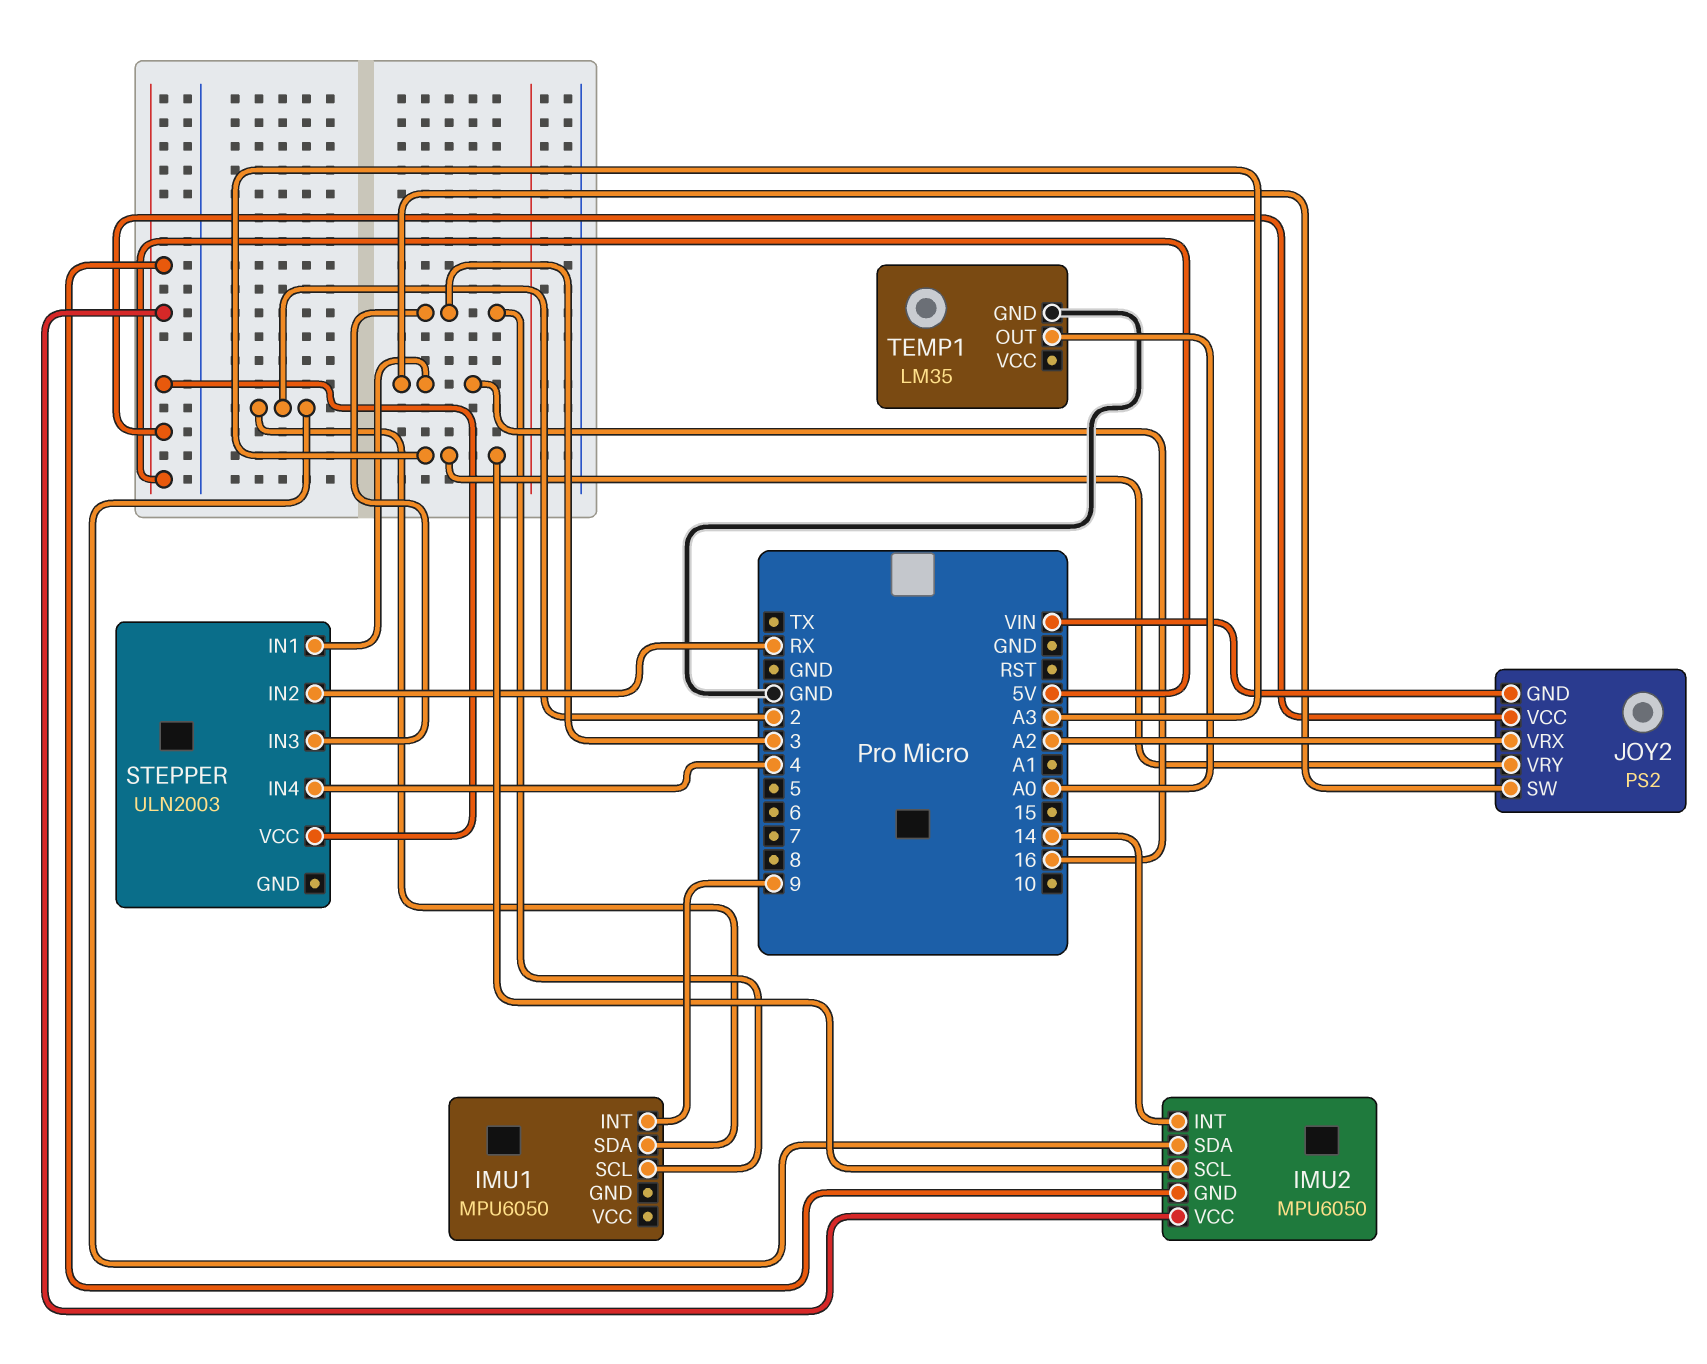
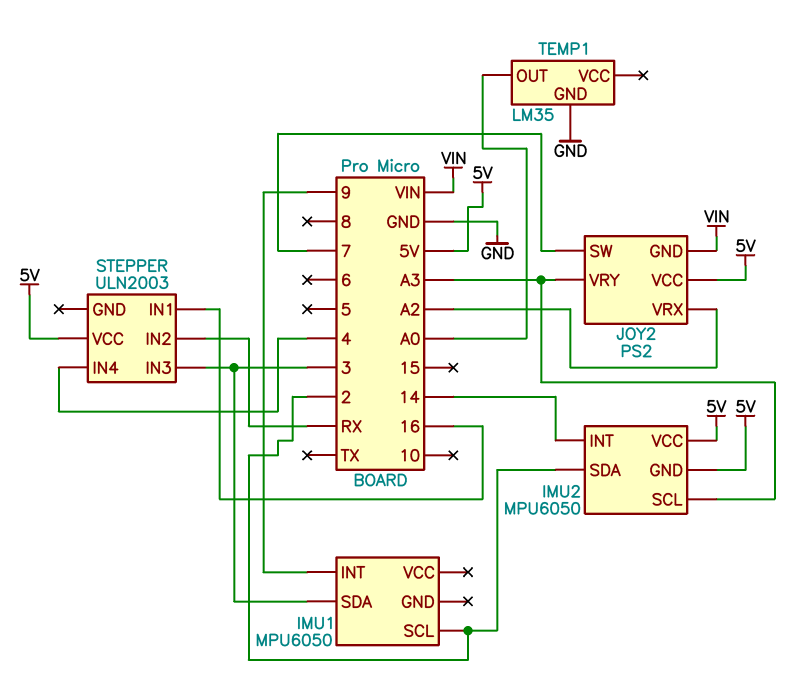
IMU1 pin SCL: 3 -> 2
IMU1 pin SDA: 2 -> 3
JOY2 pin SW: 16 -> 7

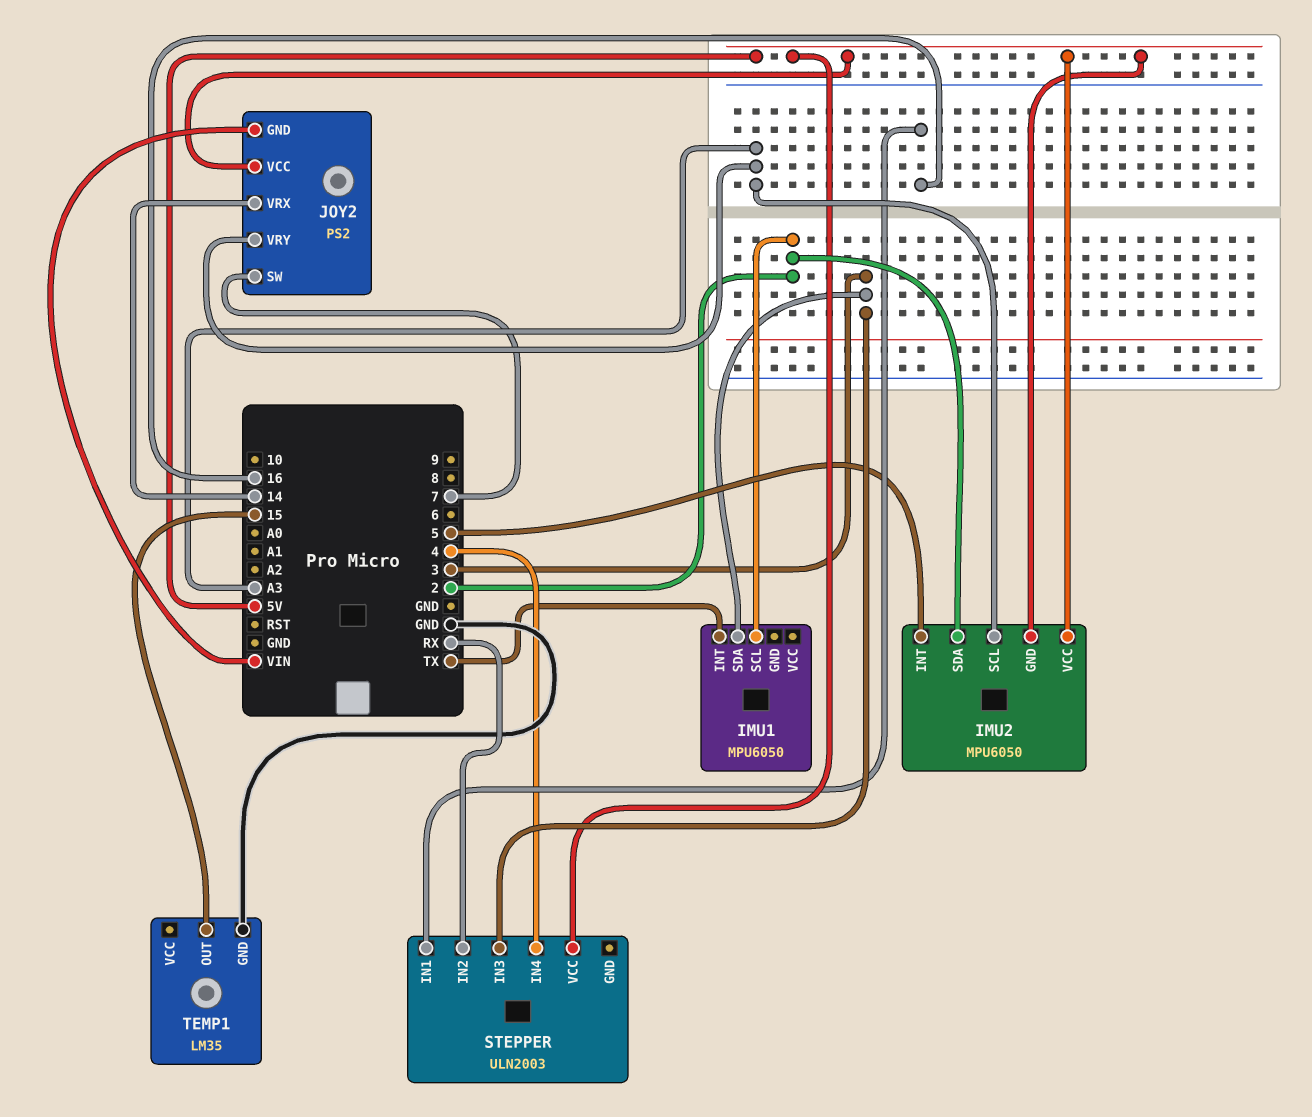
IMU1 pin INT: 9 -> TX
IMU2 pin INT: 14 -> 5
JOY2 pin VRX: A2 -> 14
TEMP1 pin OUT: A0 -> 15

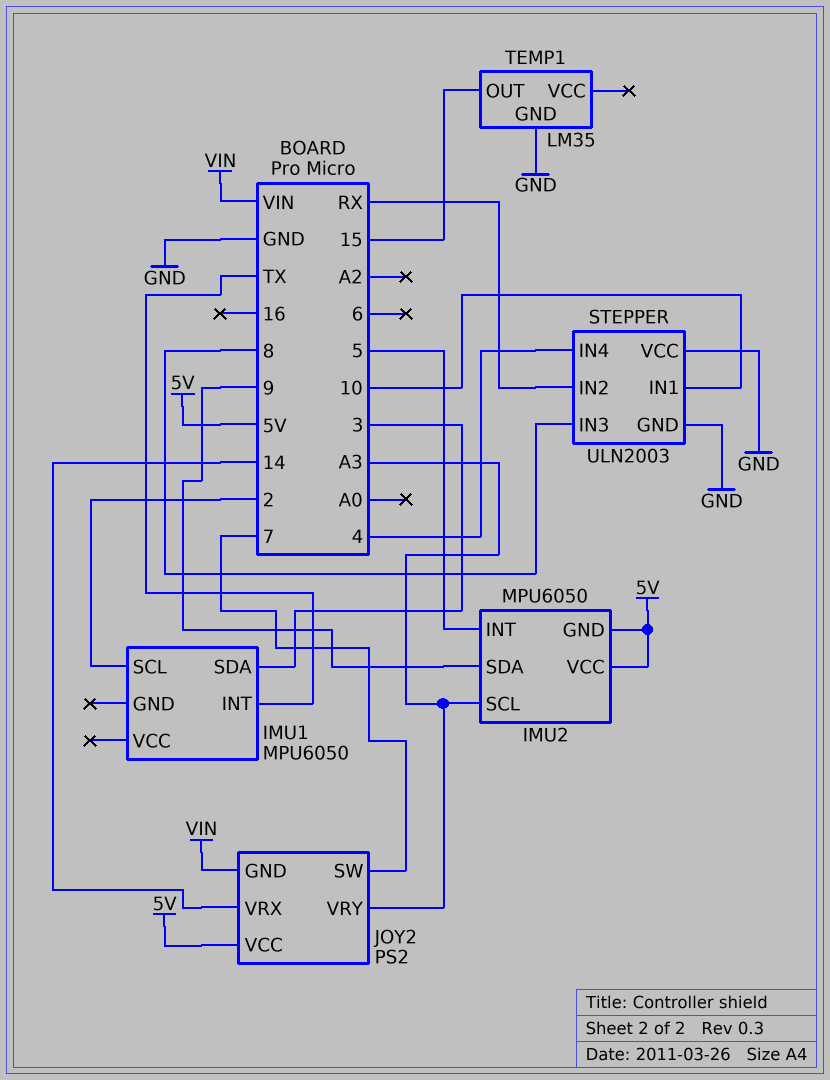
IMU2 pin SDA: 2 -> 9
STEPPER pin GND: none -> GND
STEPPER pin IN1: 16 -> 10
STEPPER pin IN3: 3 -> 8
STEPPER pin VCC: 5V -> GND

